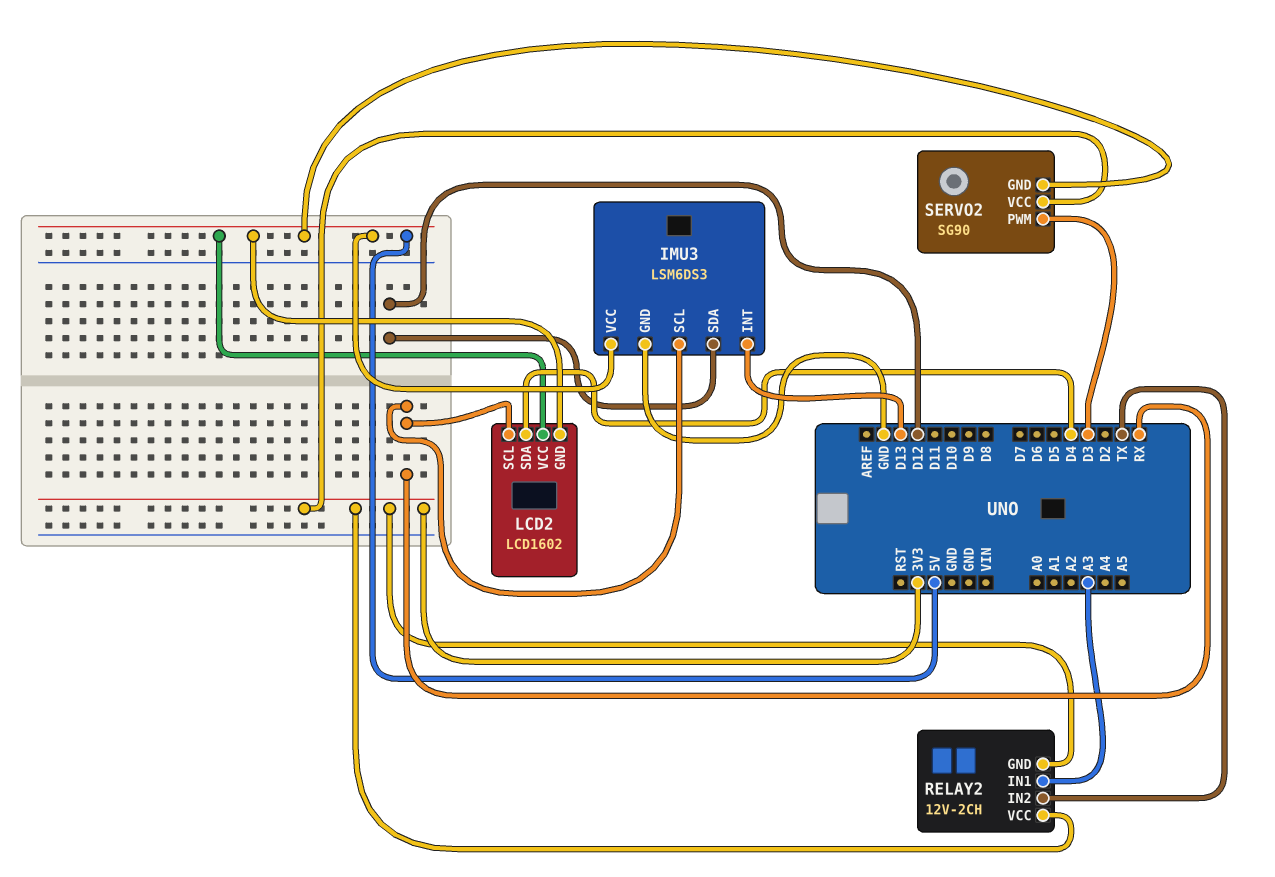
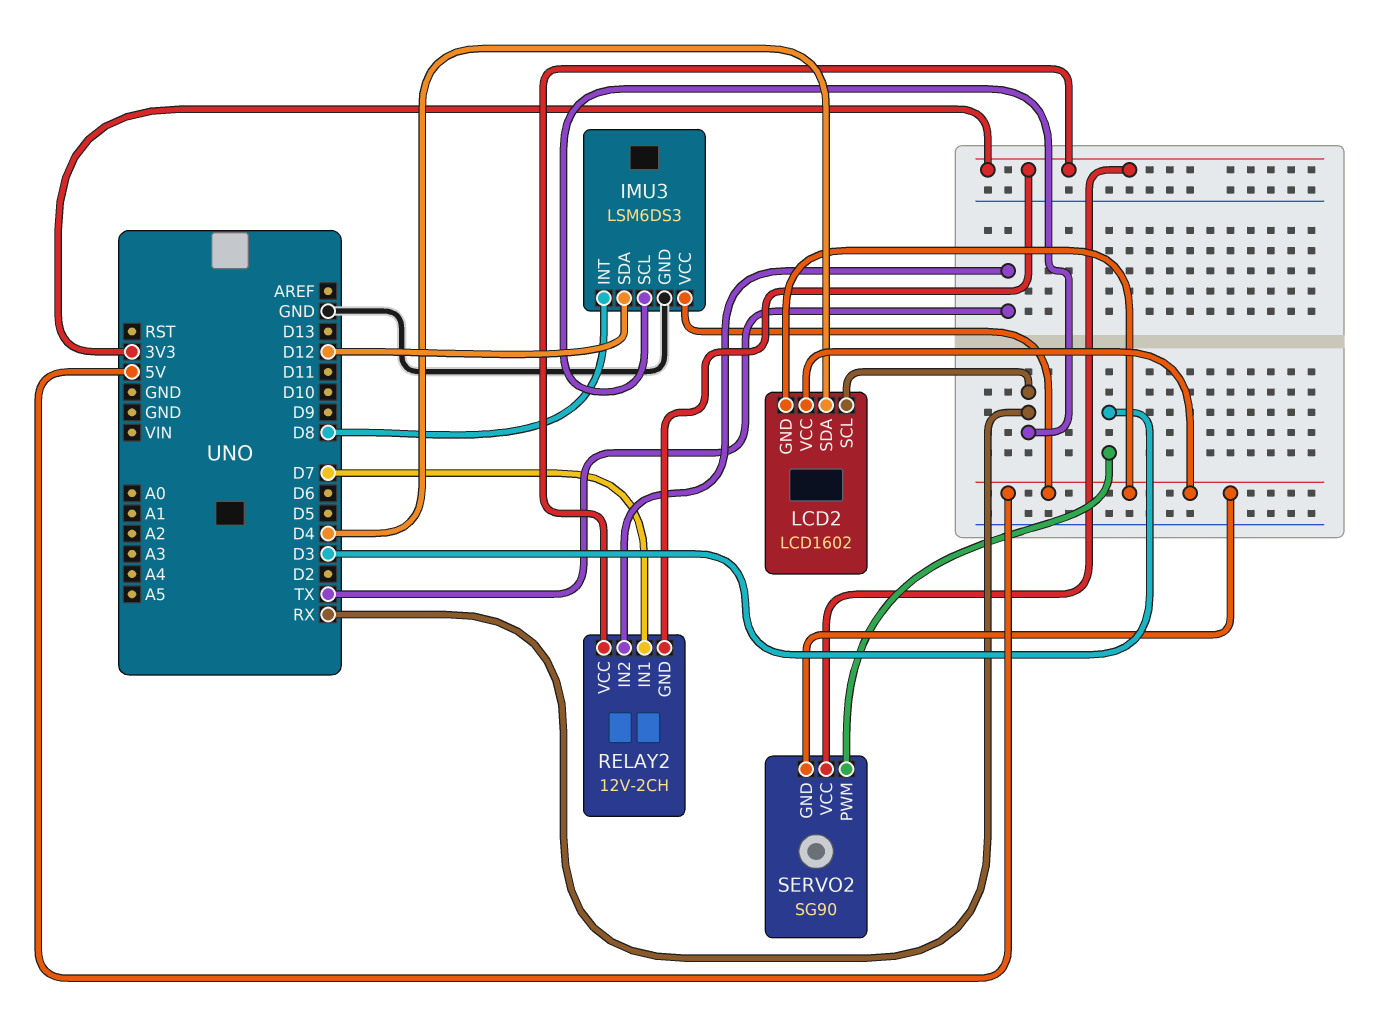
IMU3 pin INT: D13 -> D8
RELAY2 pin IN1: A3 -> D7

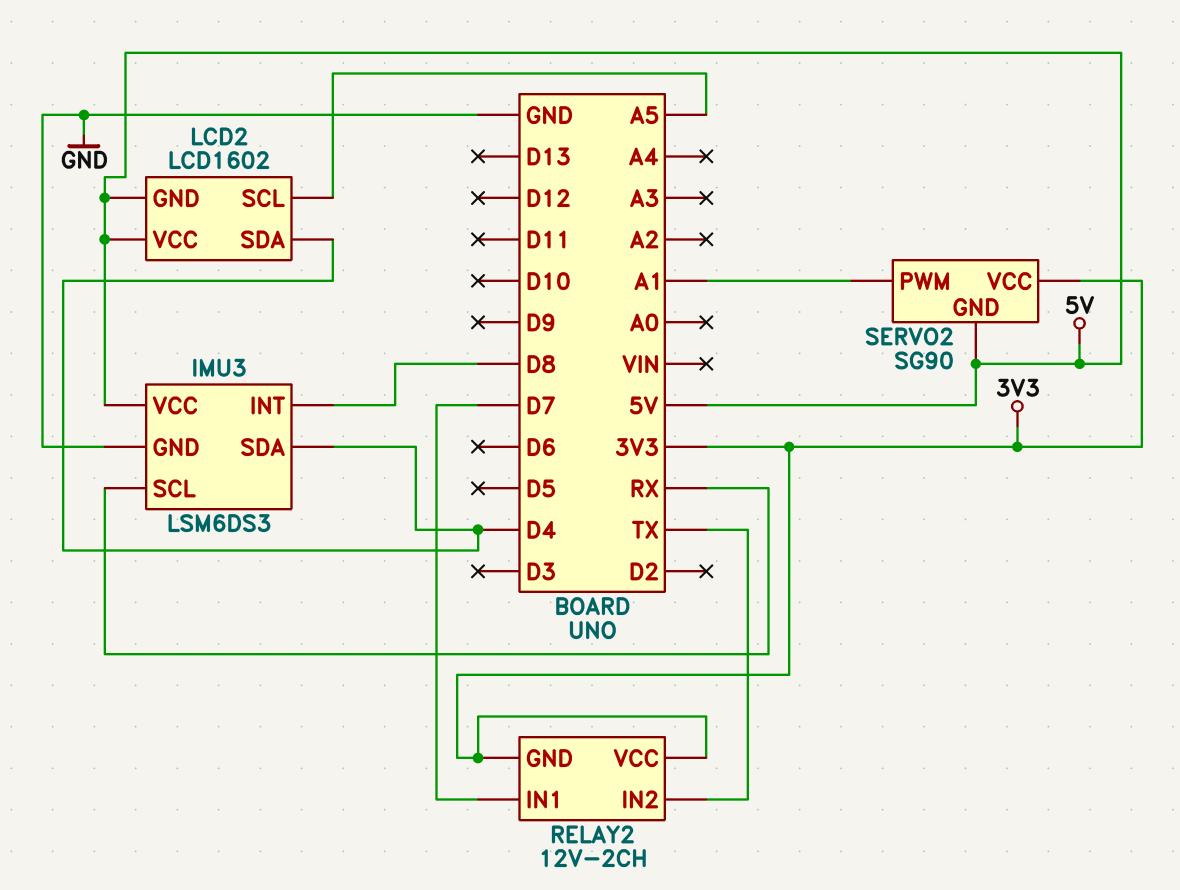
IMU3 pin SDA: D12 -> D4
LCD2 pin SCL: RX -> A5
SERVO2 pin PWM: D3 -> A1

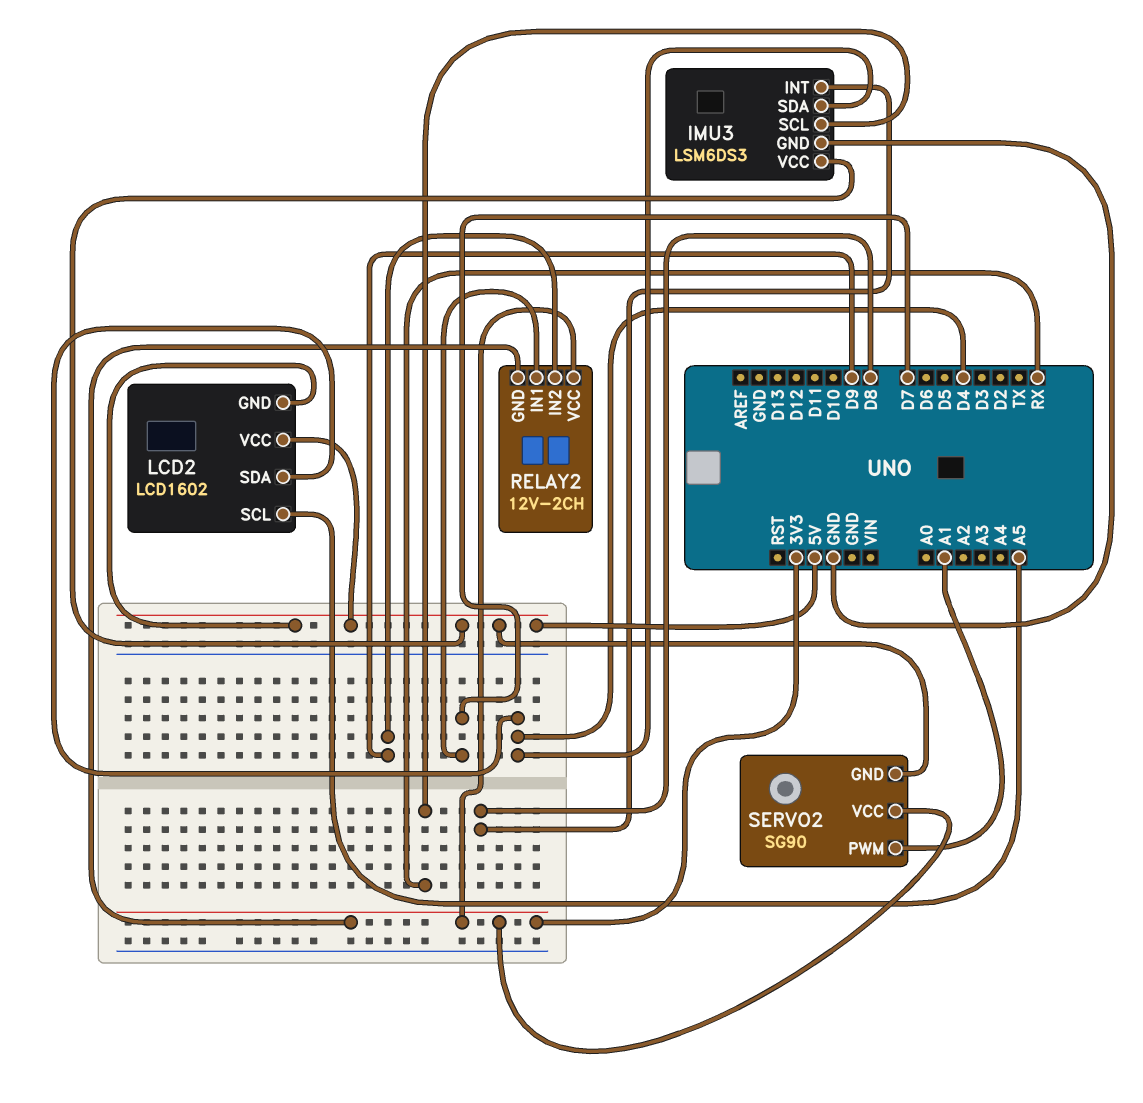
RELAY2 pin IN2: TX -> D9

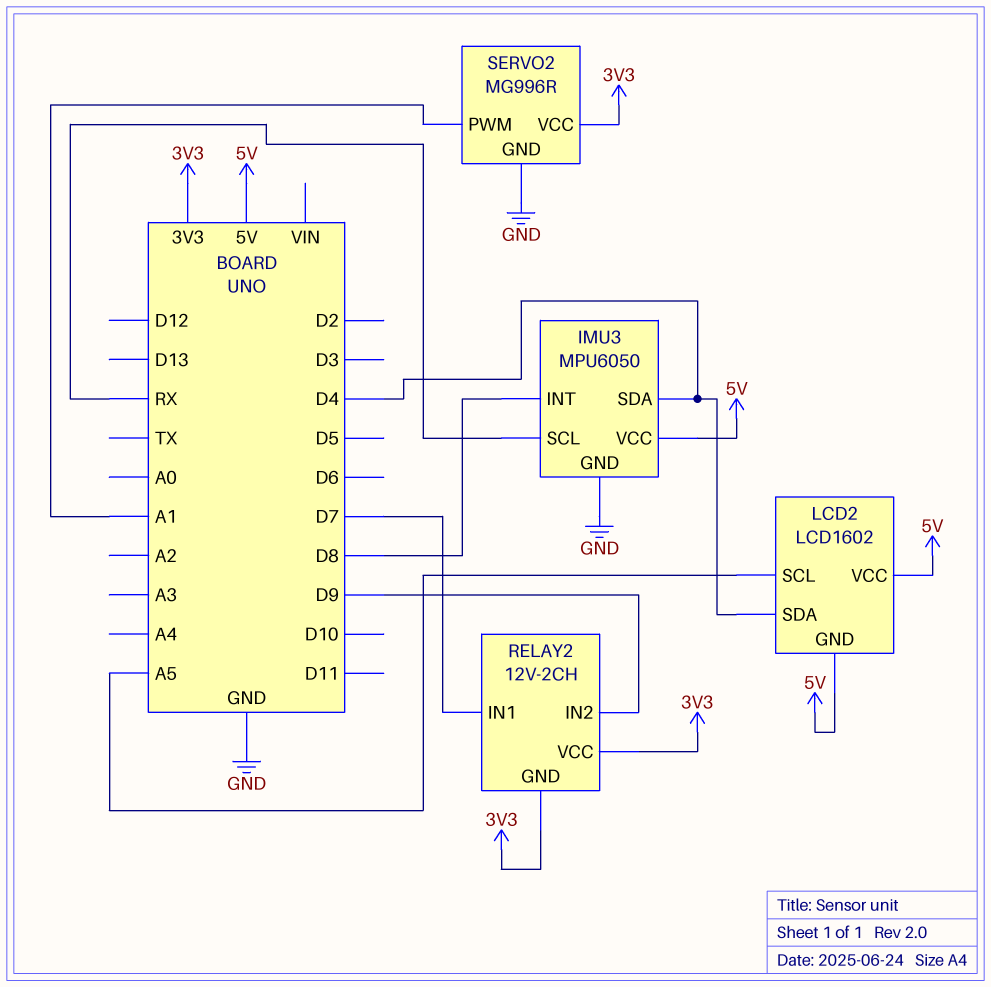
IMU3: LSM6DS3 -> MPU6050
SERVO2: SG90 -> MG996R
SERVO2 pin GND: 5V -> GND

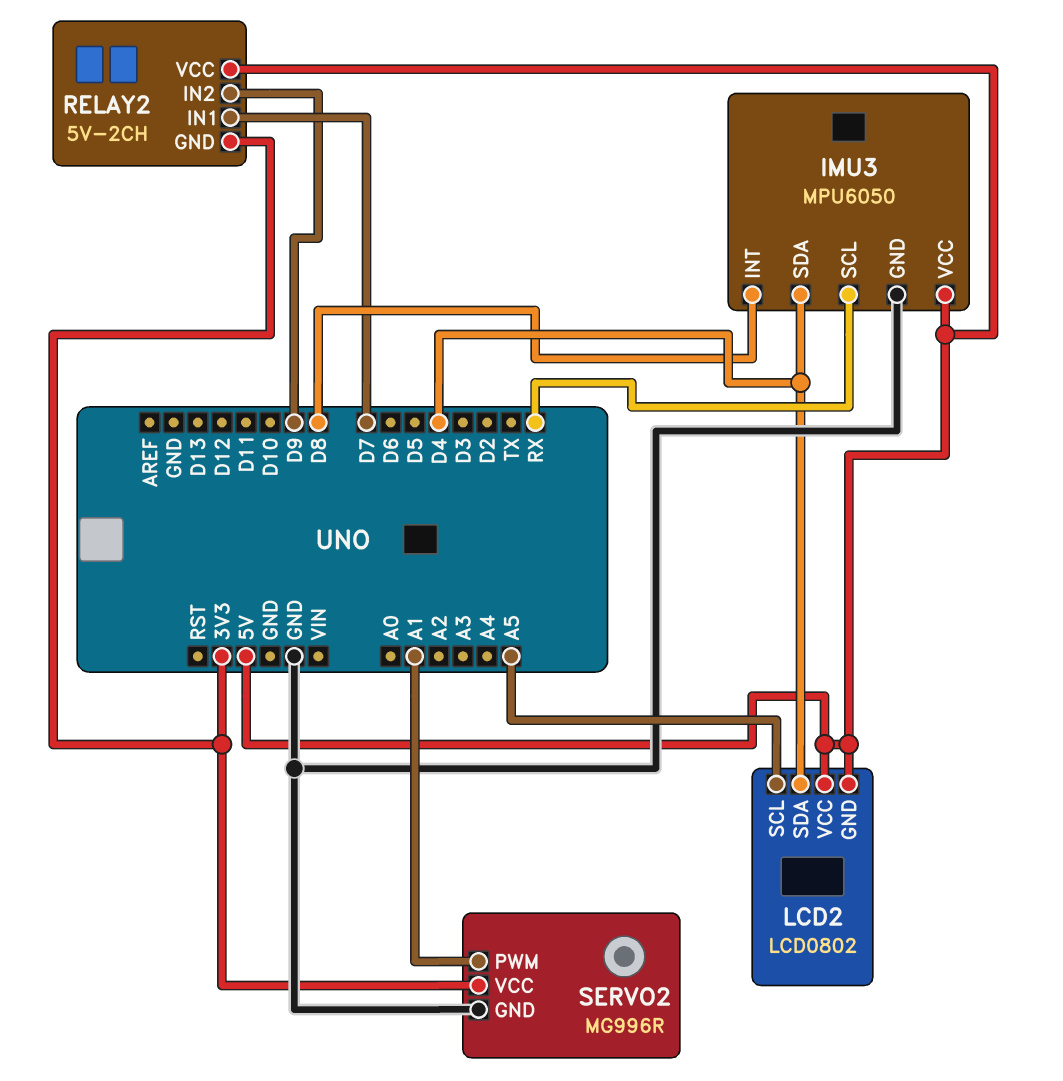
LCD2: LCD1602 -> LCD0802
RELAY2: 12V-2CH -> 5V-2CH
RELAY2 pin VCC: 3V3 -> 5V

